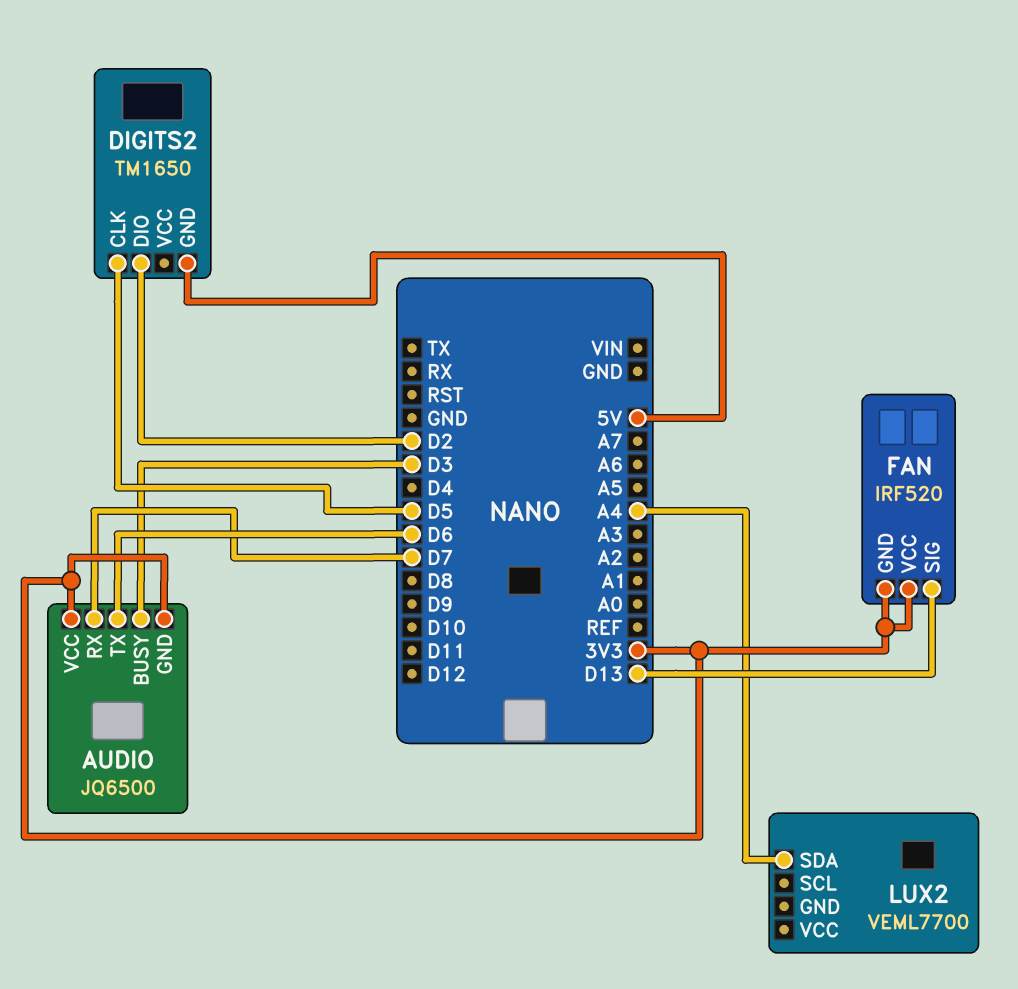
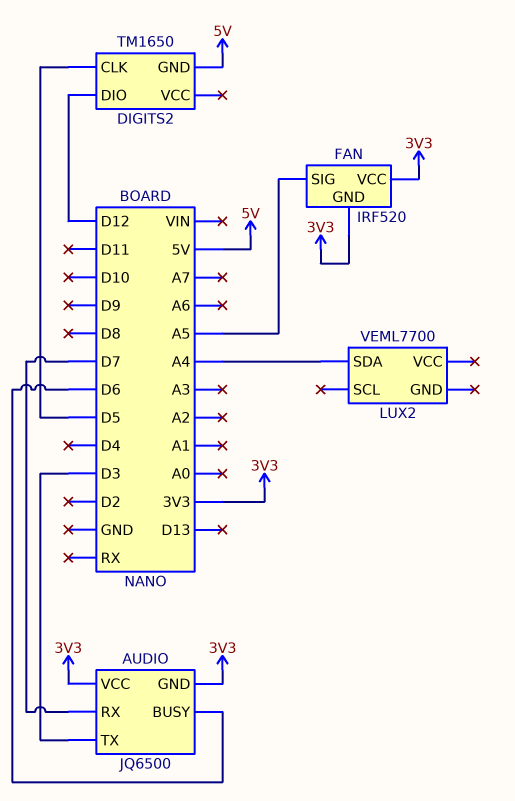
AUDIO pin BUSY: D3 -> D6
AUDIO pin TX: D6 -> D3
DIGITS2 pin DIO: D2 -> D12
FAN pin SIG: D13 -> A5

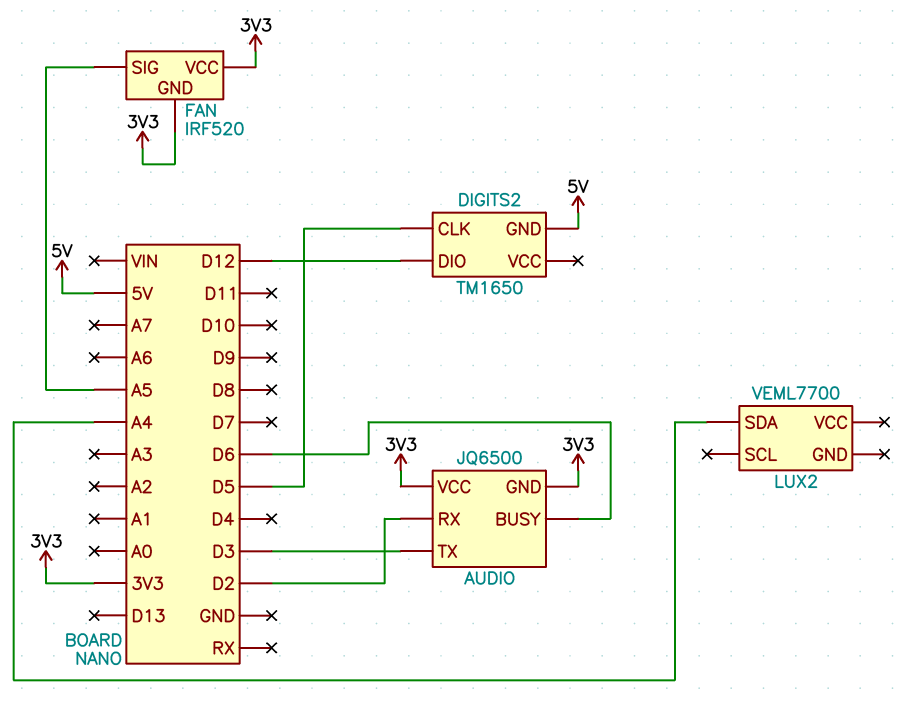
AUDIO pin RX: D7 -> D2

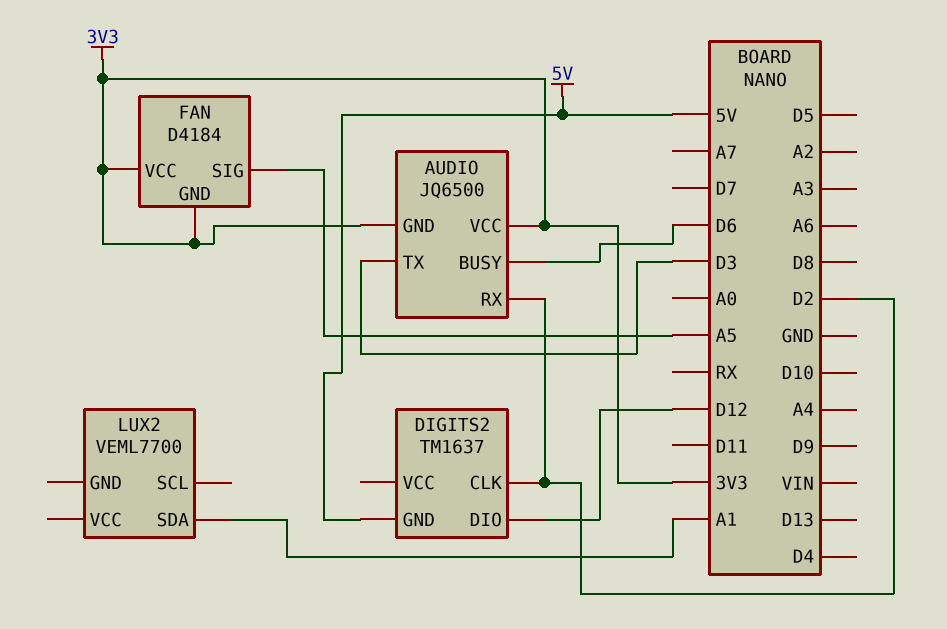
DIGITS2: TM1650 -> TM1637
DIGITS2 pin CLK: D5 -> D2
FAN: IRF520 -> D4184
LUX2 pin SDA: A4 -> A1

